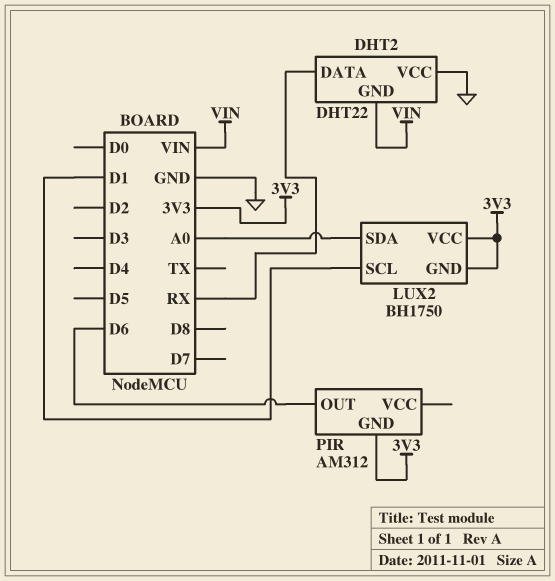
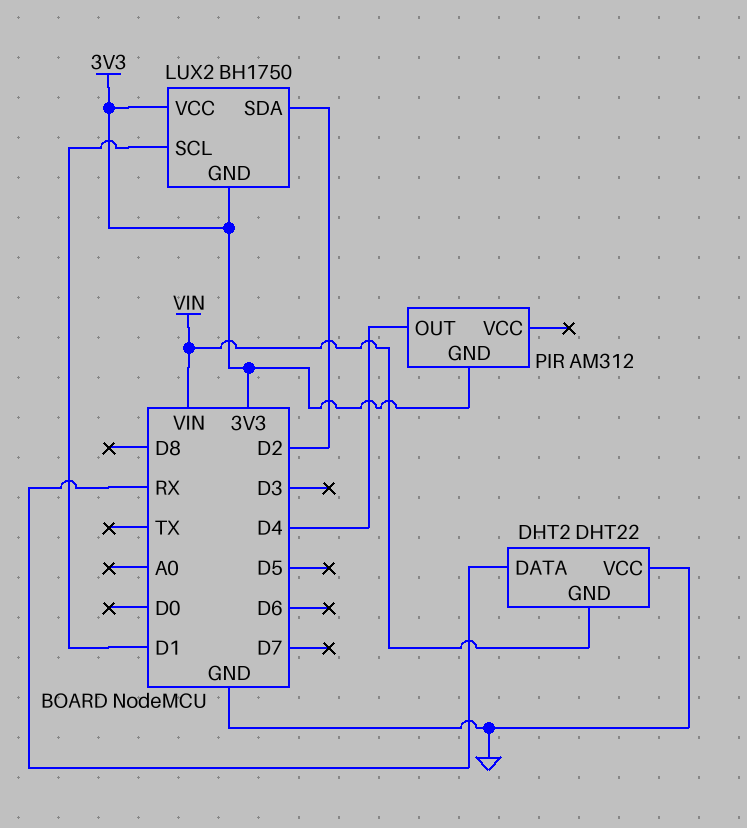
LUX2 pin SDA: A0 -> D2
PIR pin OUT: D6 -> D4

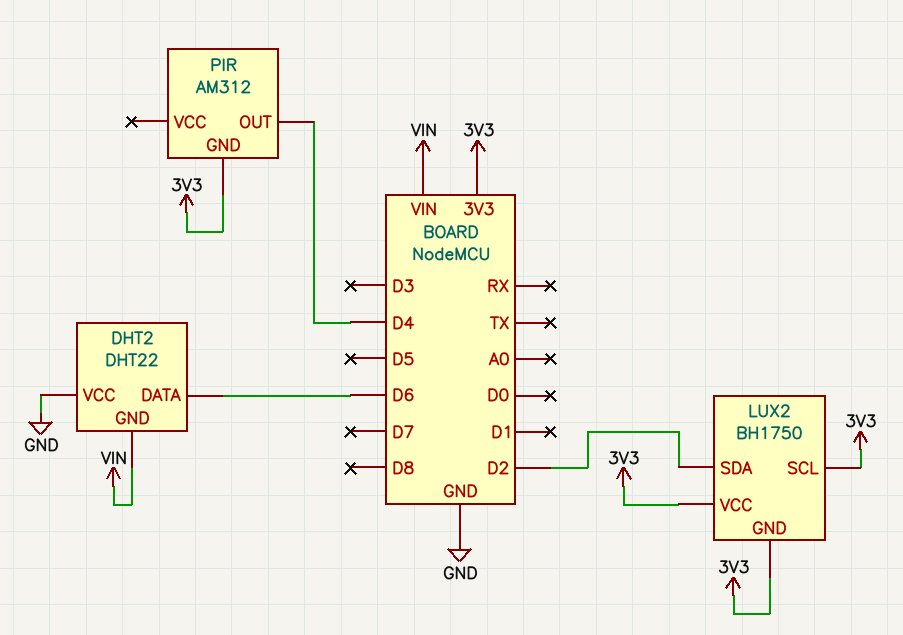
DHT2 pin DATA: RX -> D6
LUX2 pin SCL: D1 -> 3V3

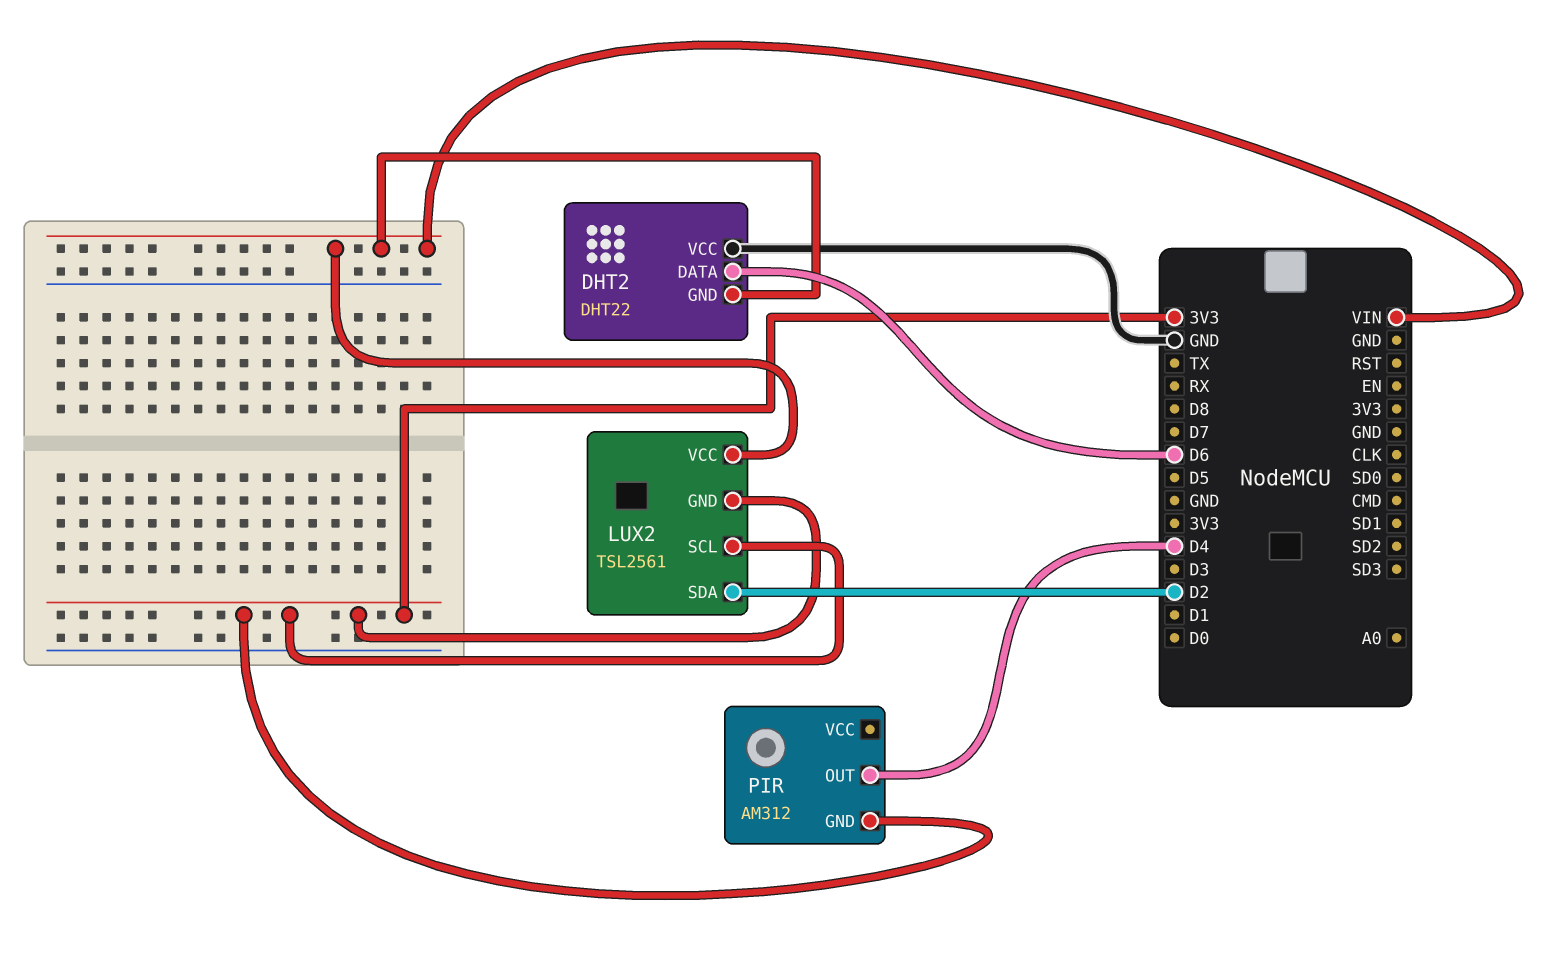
LUX2: BH1750 -> TSL2561
LUX2 pin VCC: 3V3 -> VIN

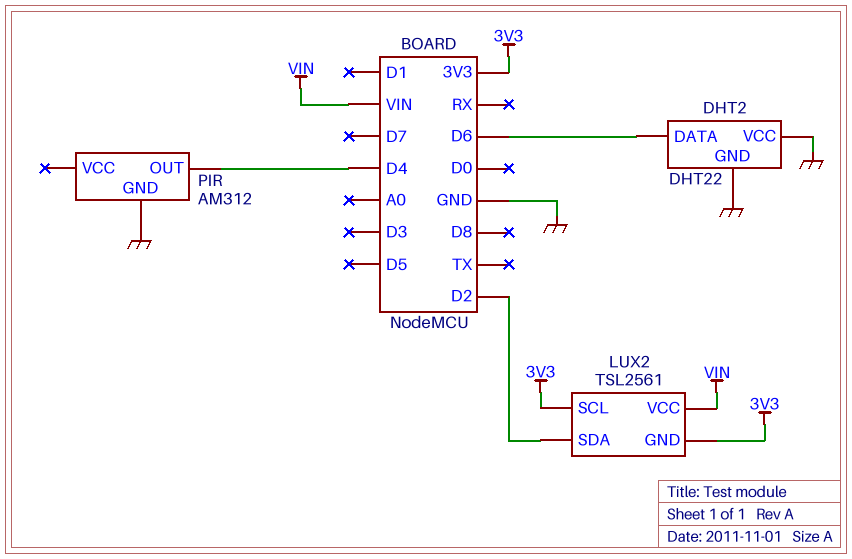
DHT2 pin GND: VIN -> GND
PIR pin GND: 3V3 -> GND

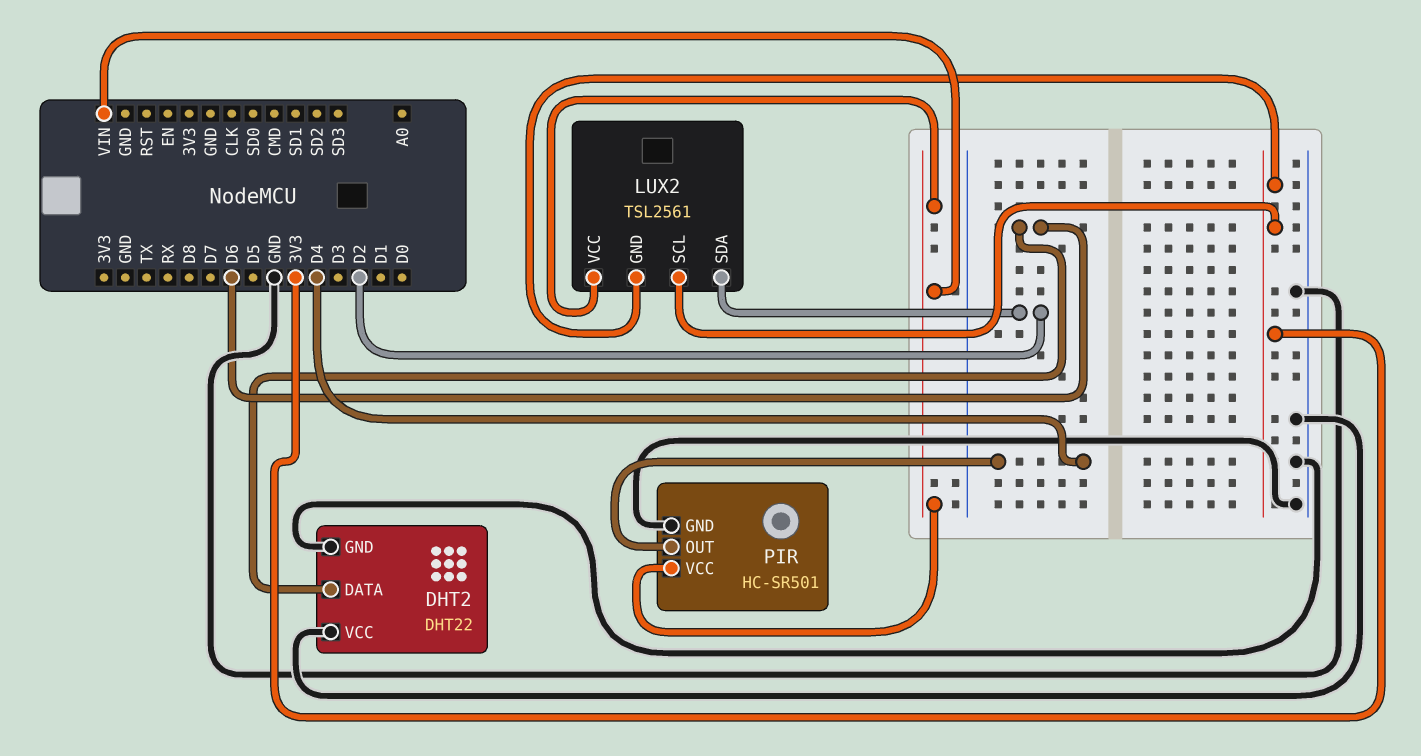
PIR: AM312 -> HC-SR501
PIR pin VCC: none -> VIN

